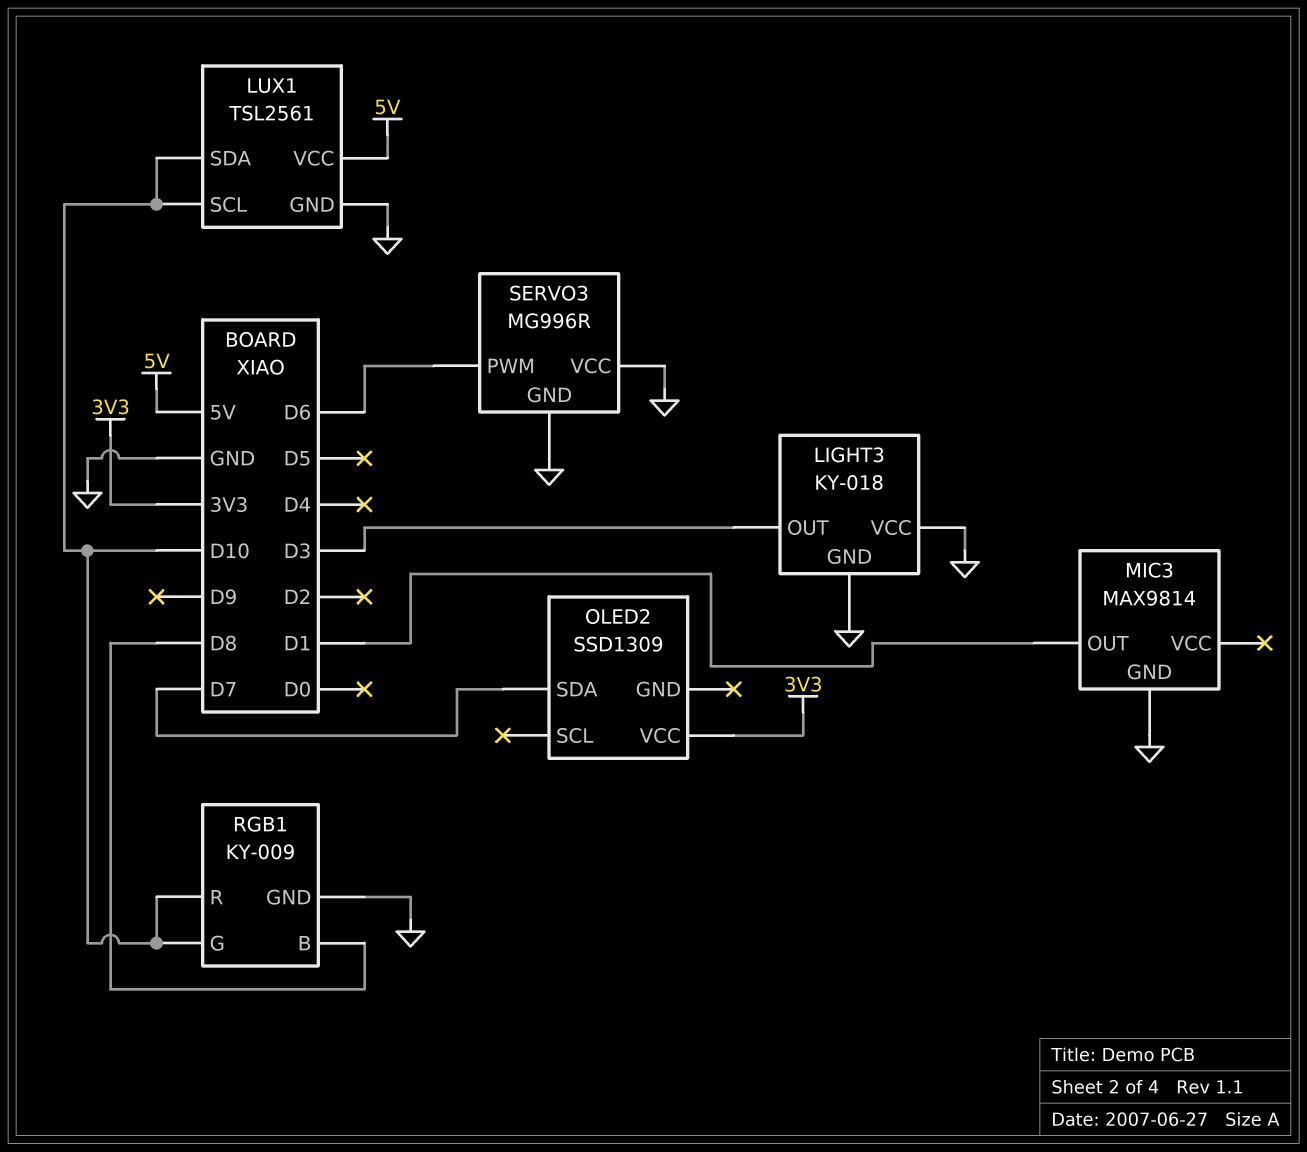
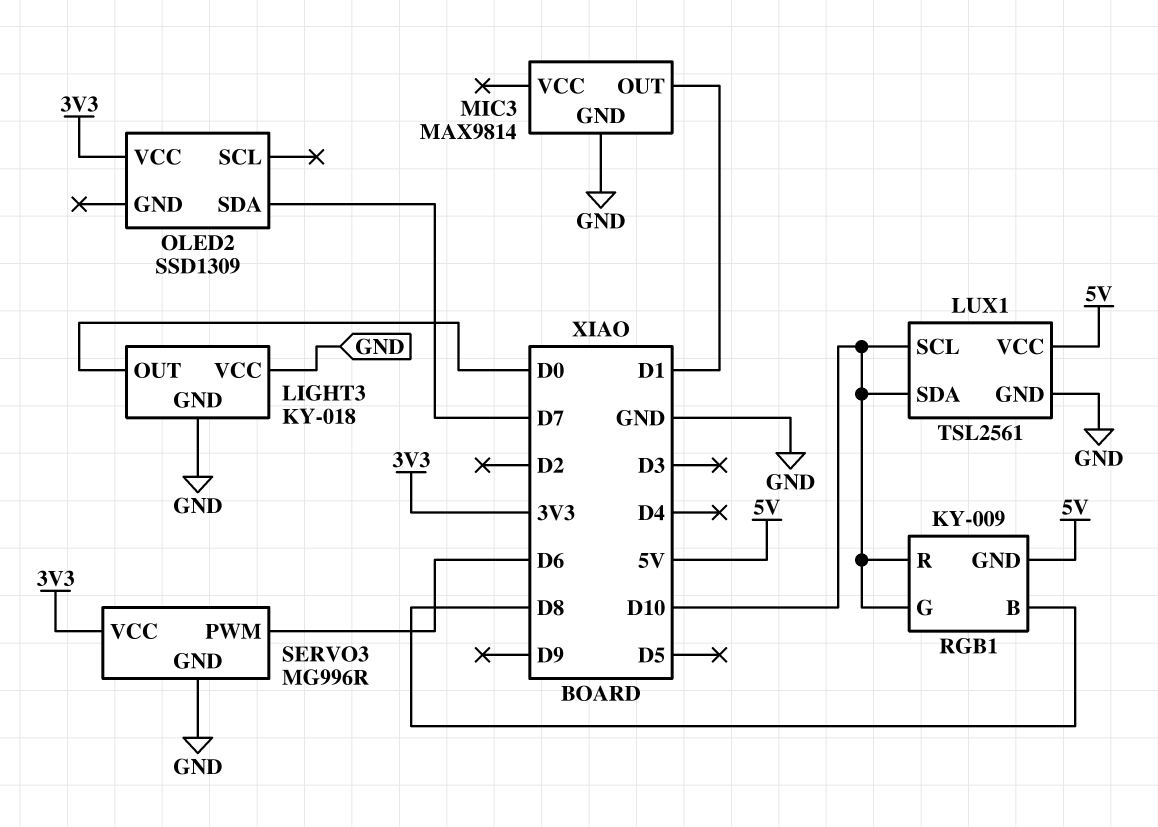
LIGHT3 pin OUT: D3 -> D0
RGB1 pin GND: GND -> 5V
SERVO3 pin VCC: GND -> 3V3

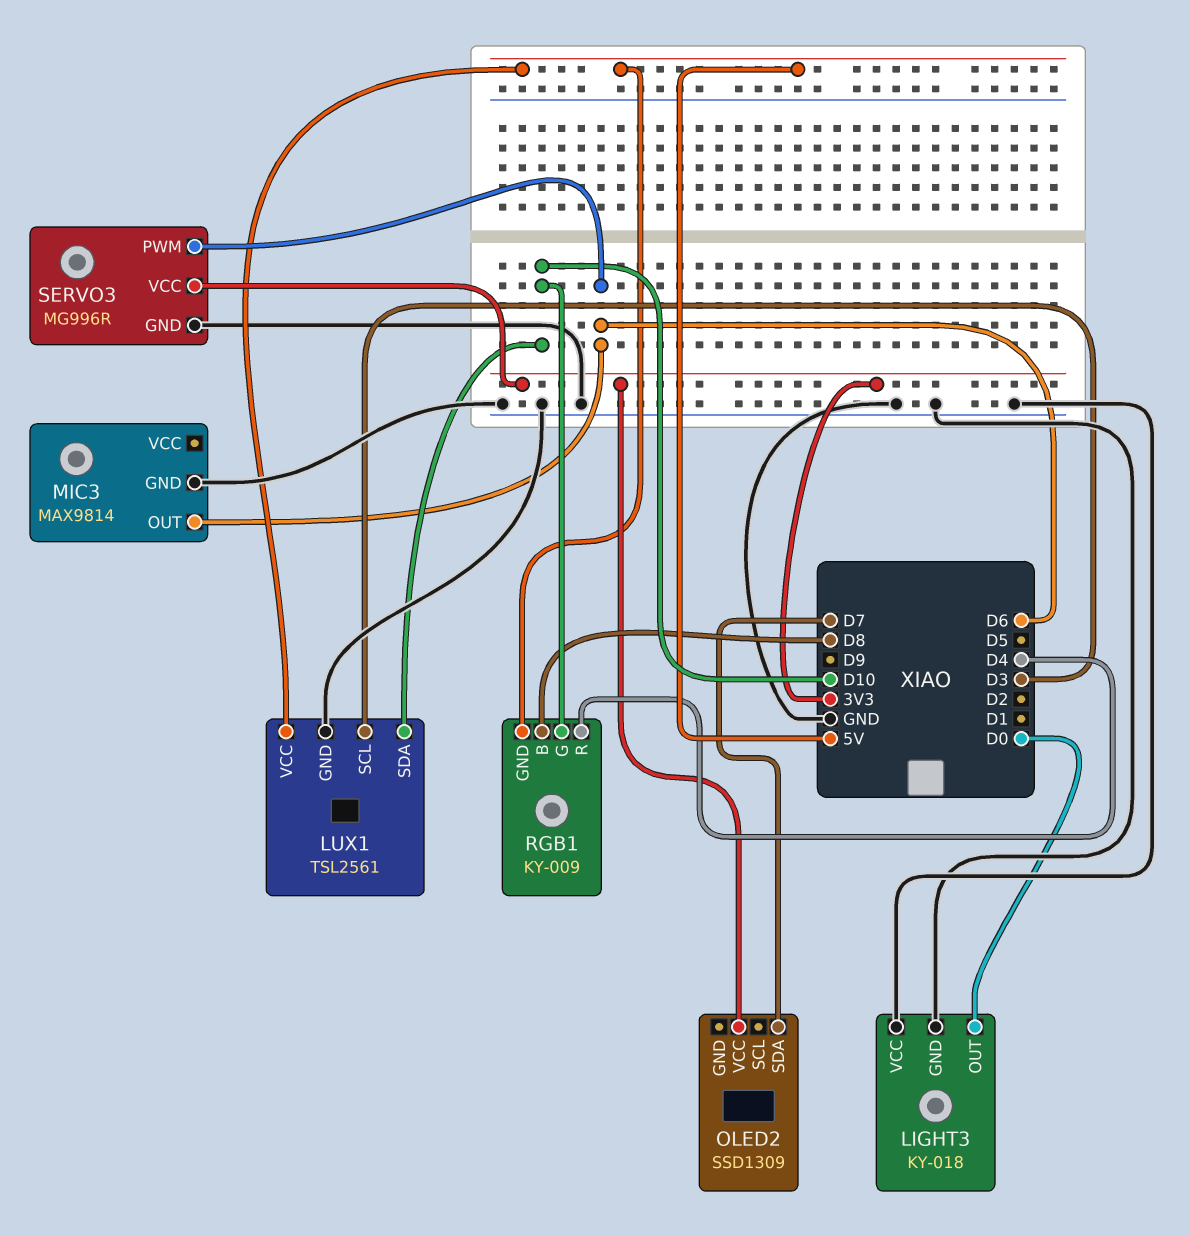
LUX1 pin SCL: D10 -> D3
MIC3 pin OUT: D1 -> D6
RGB1 pin R: D10 -> D4

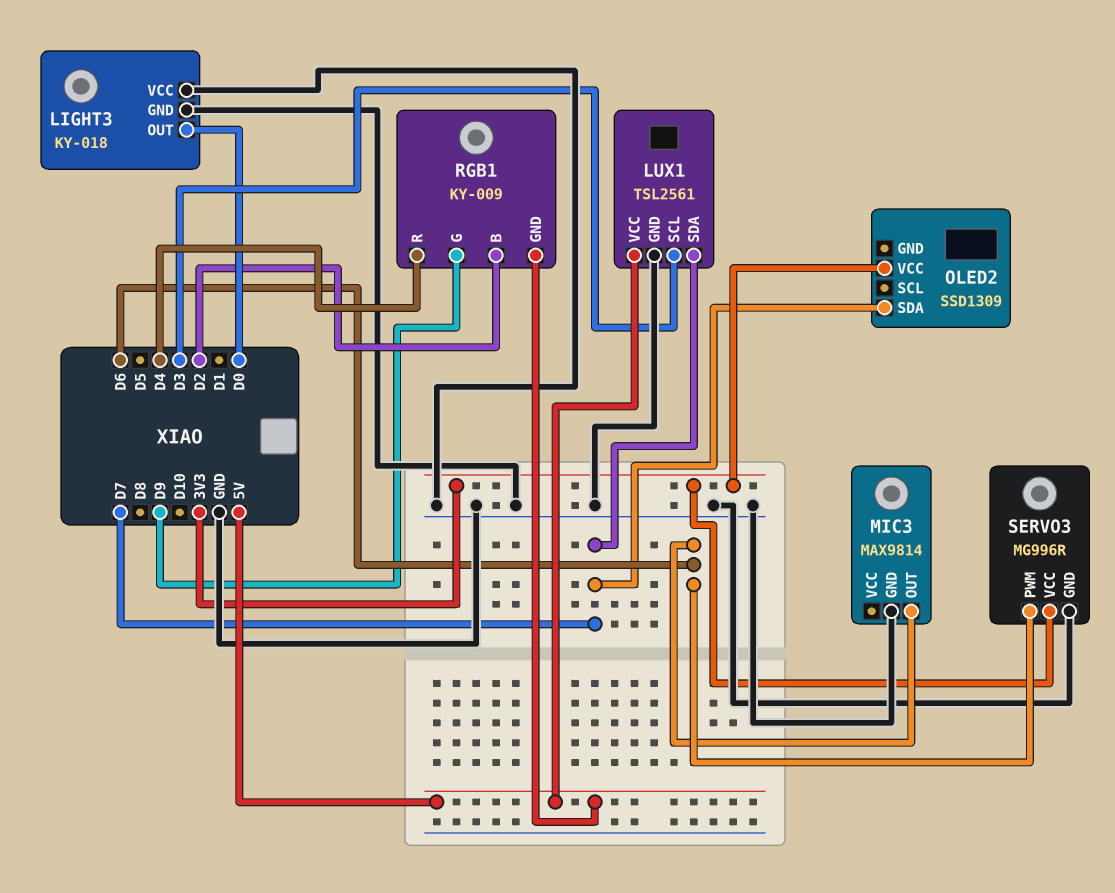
LUX1 pin SDA: D10 -> D7
RGB1 pin B: D8 -> D2
RGB1 pin G: D10 -> D9

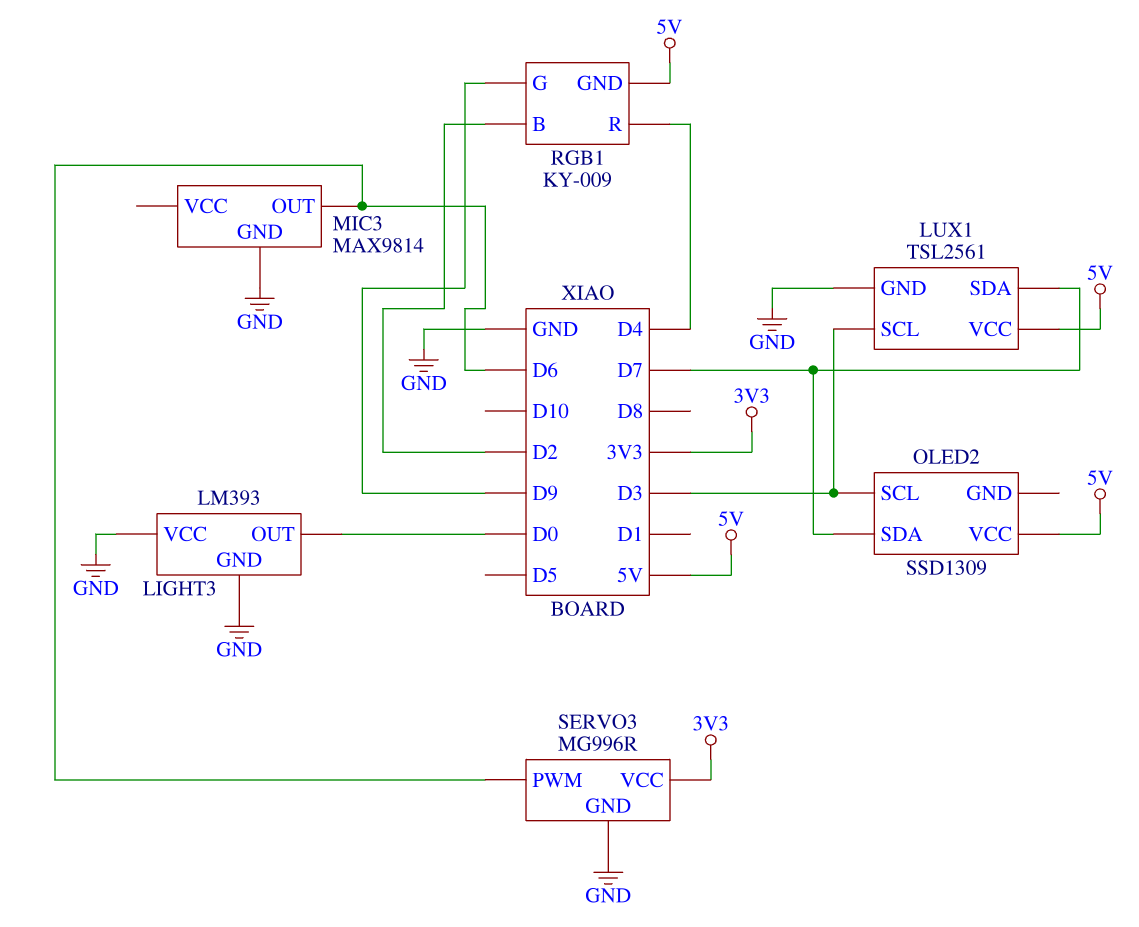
LIGHT3: KY-018 -> LM393
OLED2 pin SCL: none -> D3
OLED2 pin VCC: 3V3 -> 5V

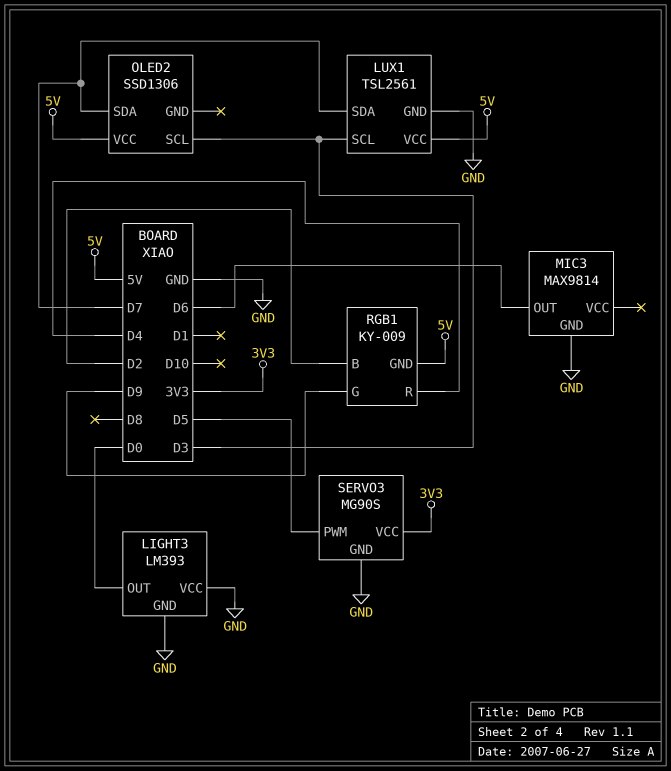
OLED2: SSD1309 -> SSD1306
SERVO3: MG996R -> MG90S
SERVO3 pin PWM: D6 -> D5

